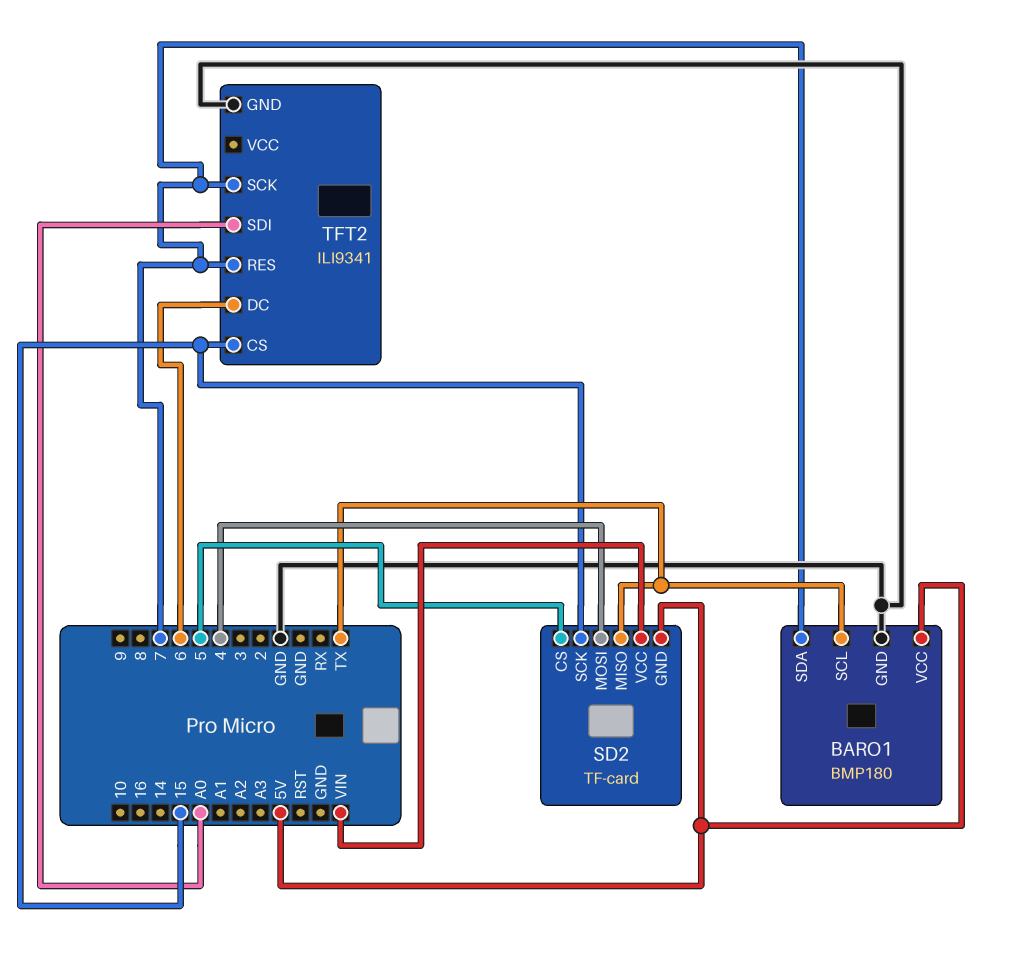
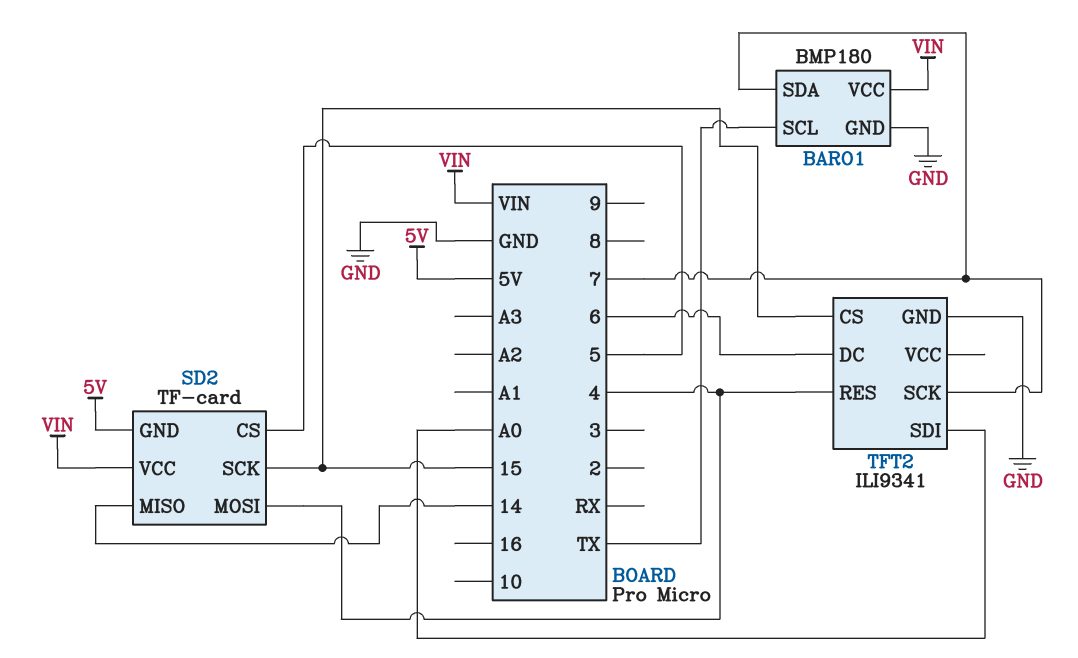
BARO1 pin VCC: 5V -> VIN
SD2 pin MISO: TX -> 14
TFT2 pin RES: 7 -> 4

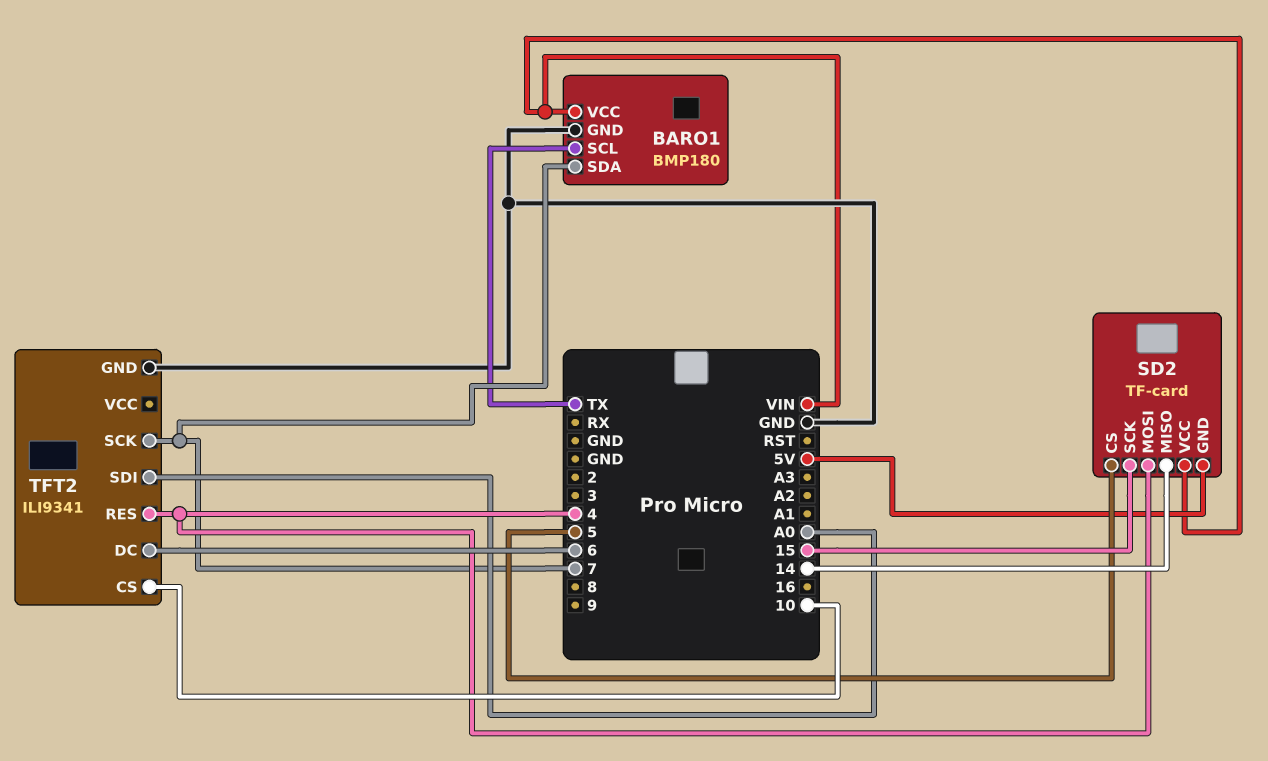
TFT2 pin CS: 15 -> 10

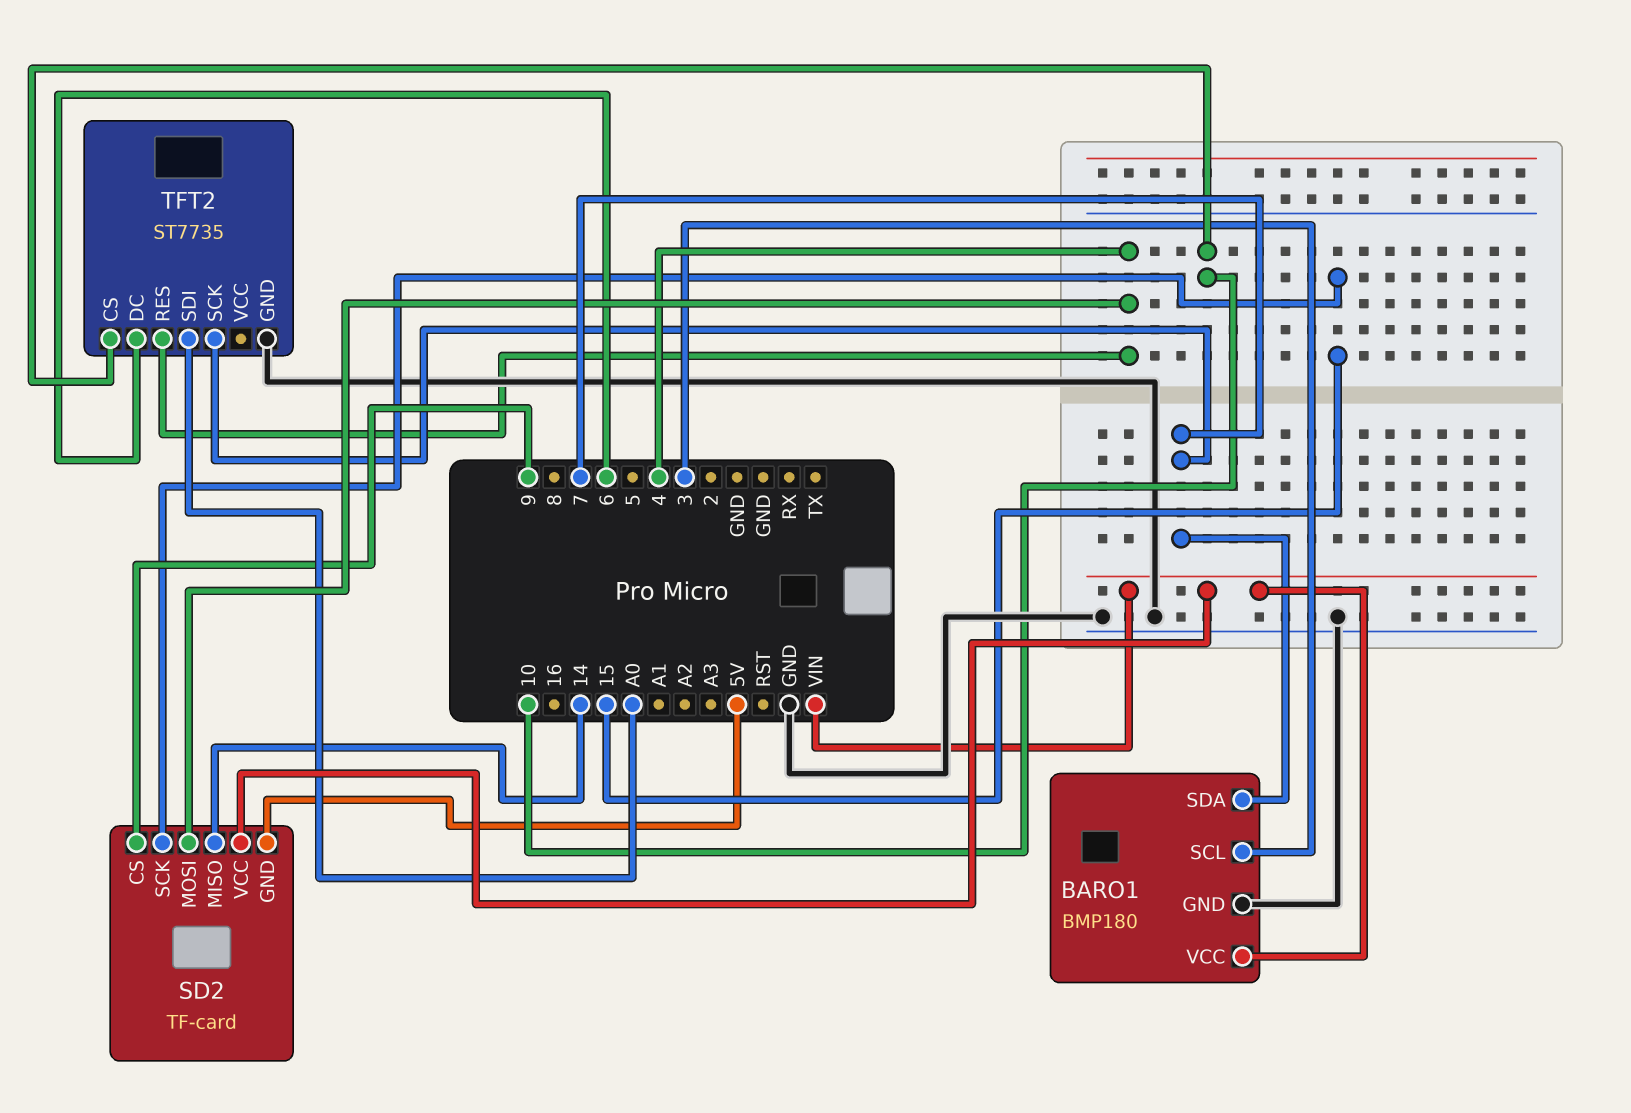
BARO1 pin SCL: TX -> 3
SD2 pin CS: 5 -> 9
TFT2: ILI9341 -> ST7735

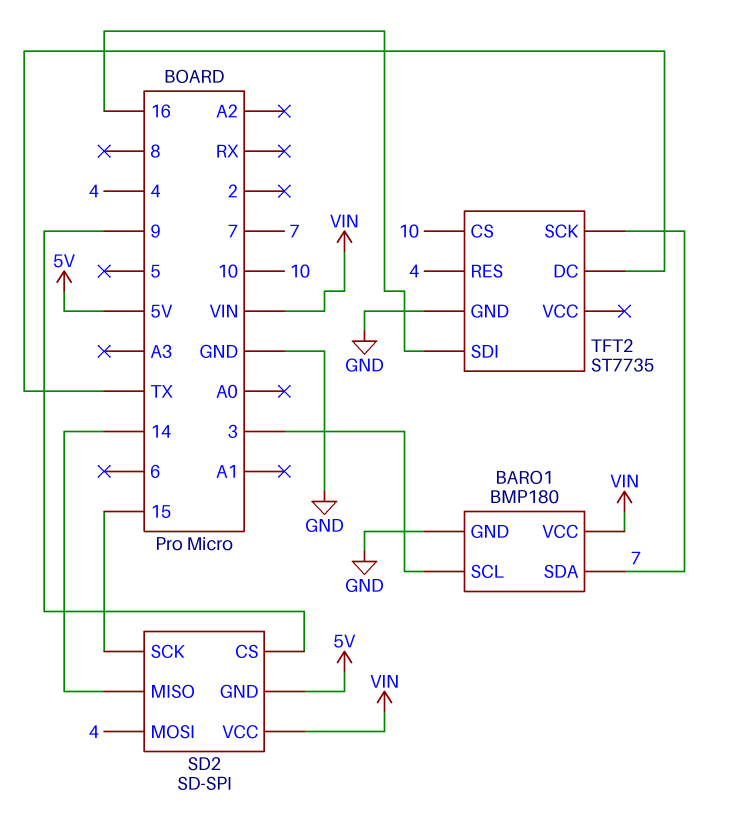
SD2: TF-card -> SD-SPI
TFT2 pin DC: 6 -> TX
TFT2 pin SDI: A0 -> 16

